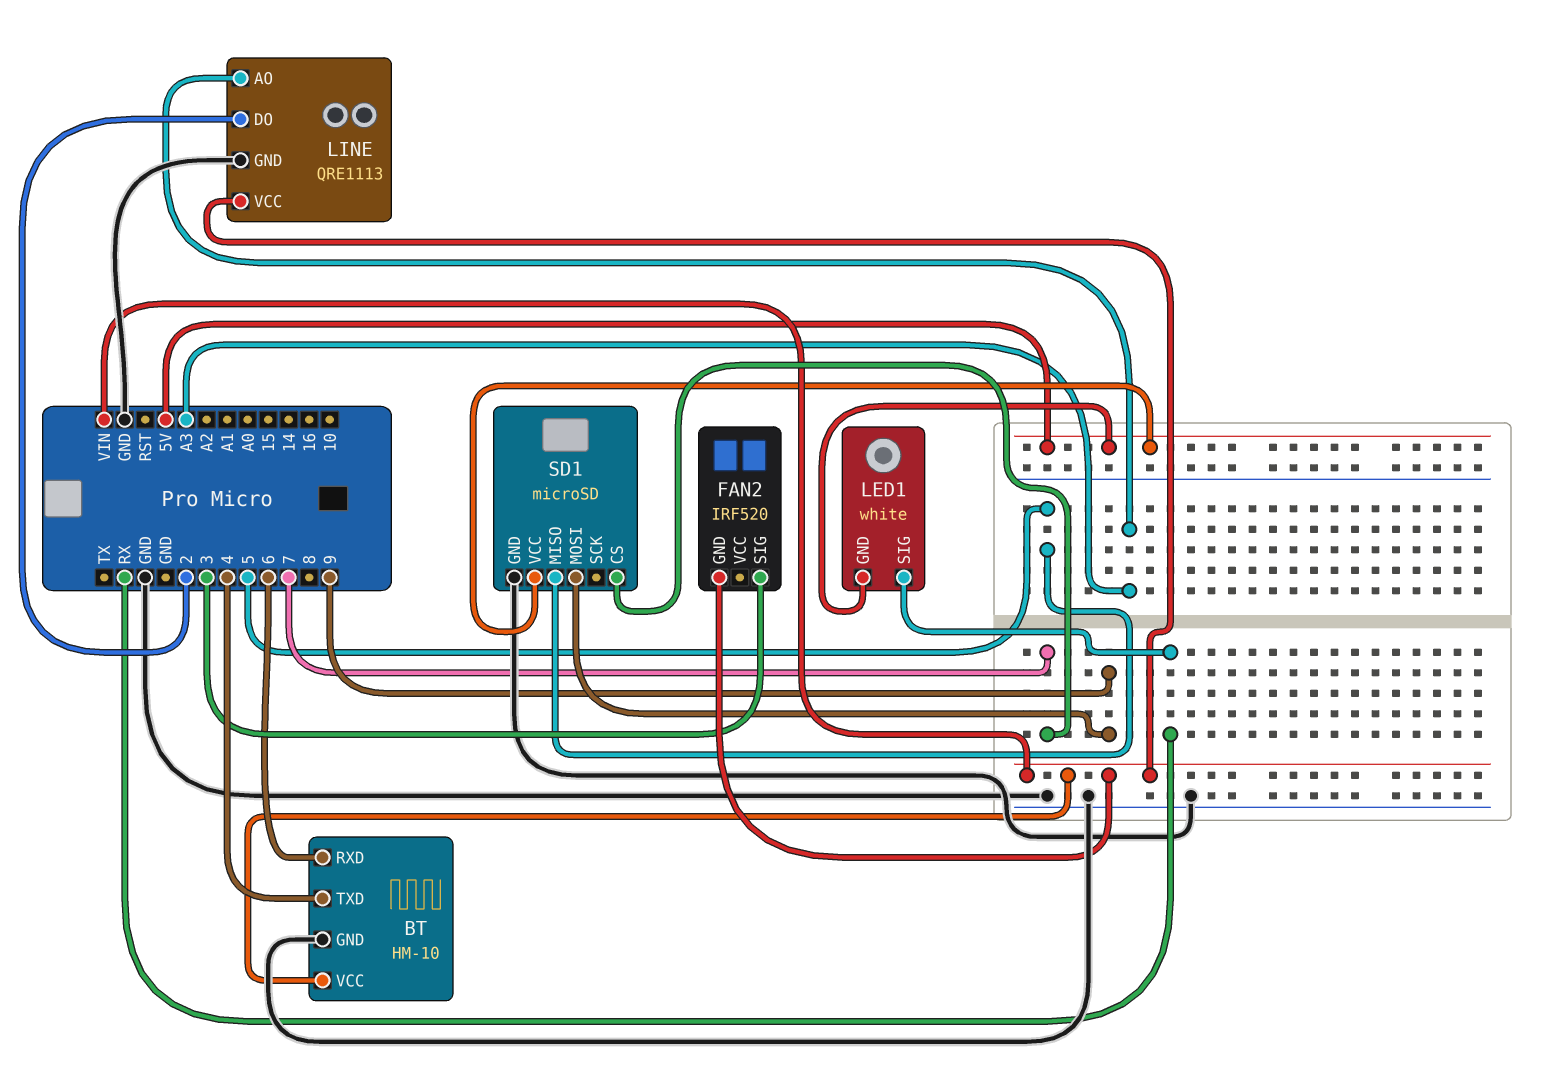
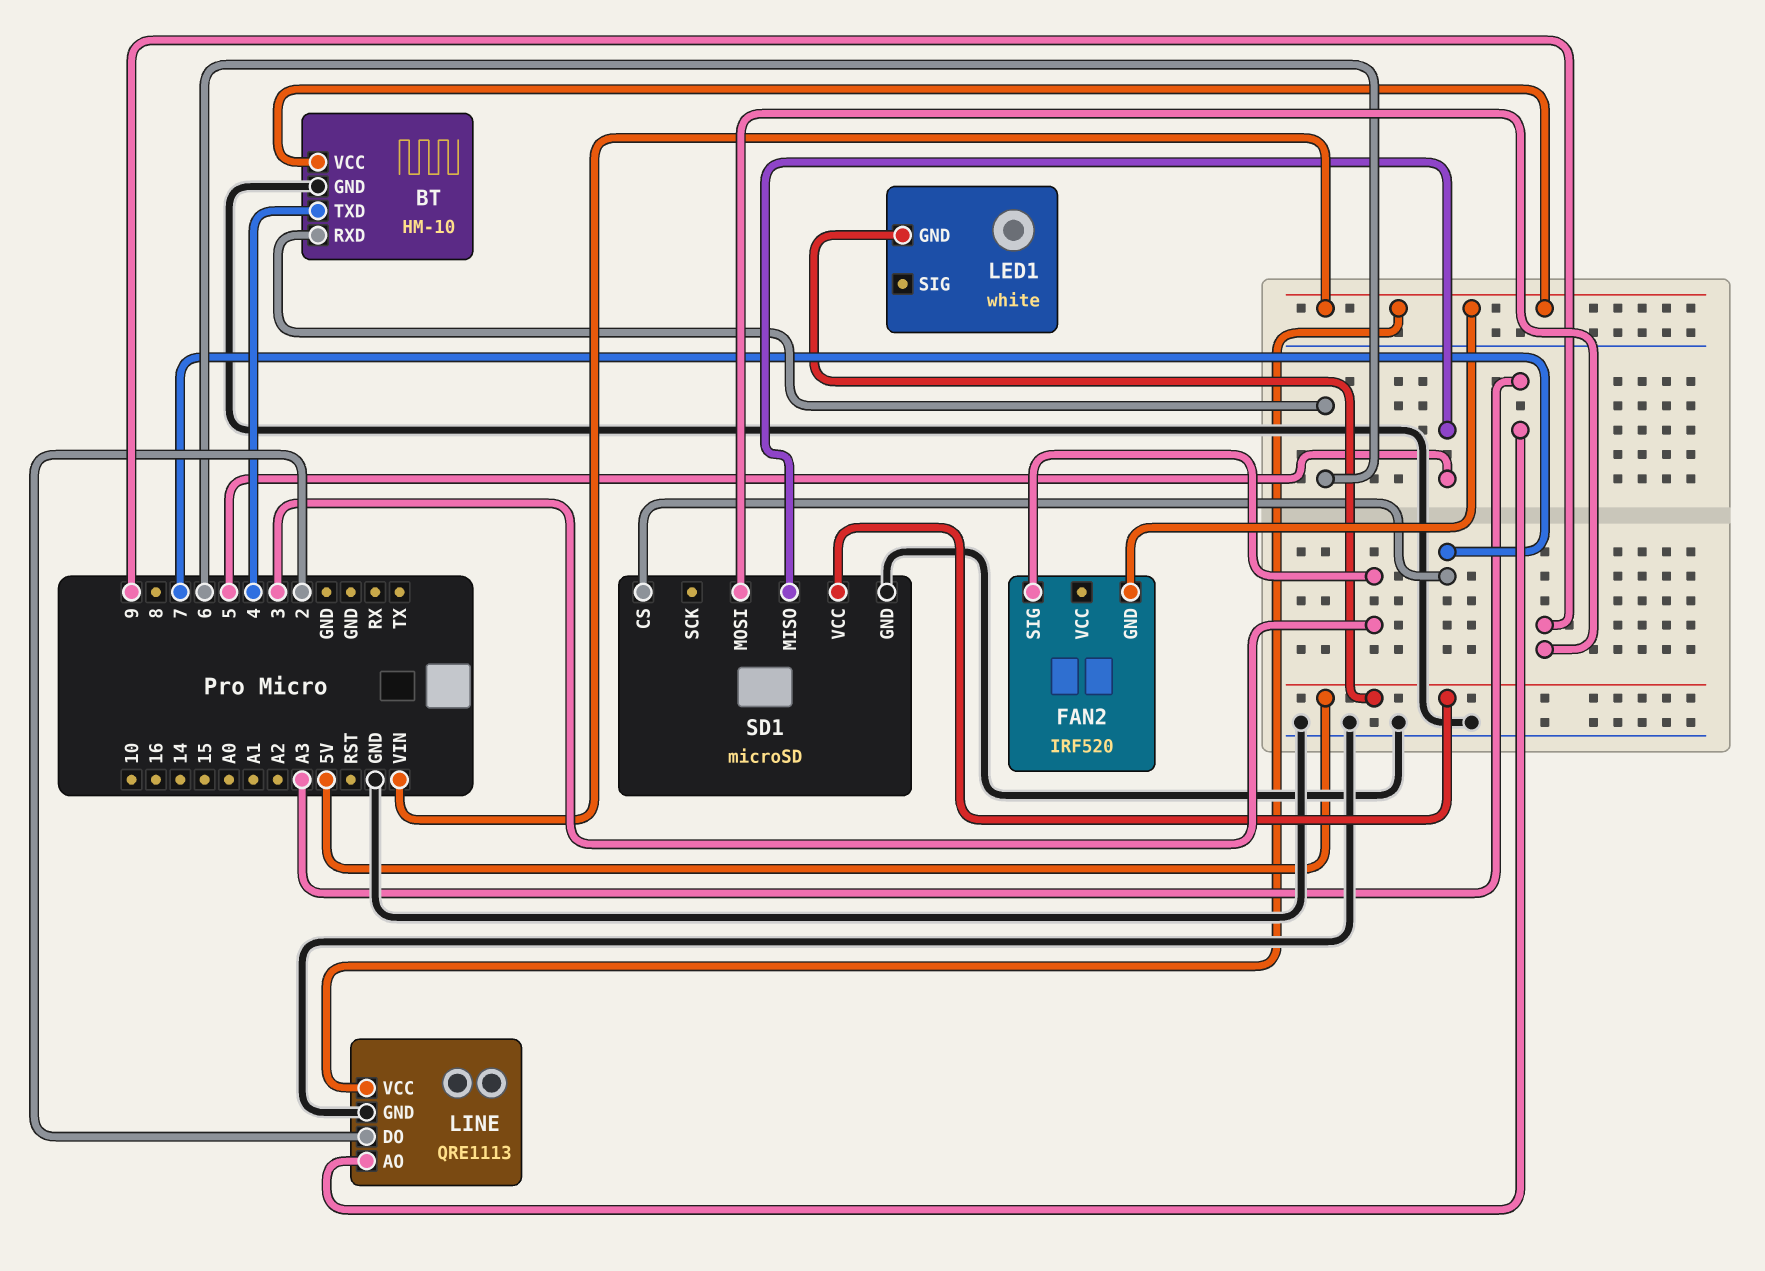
LED1 pin SIG: RX -> none

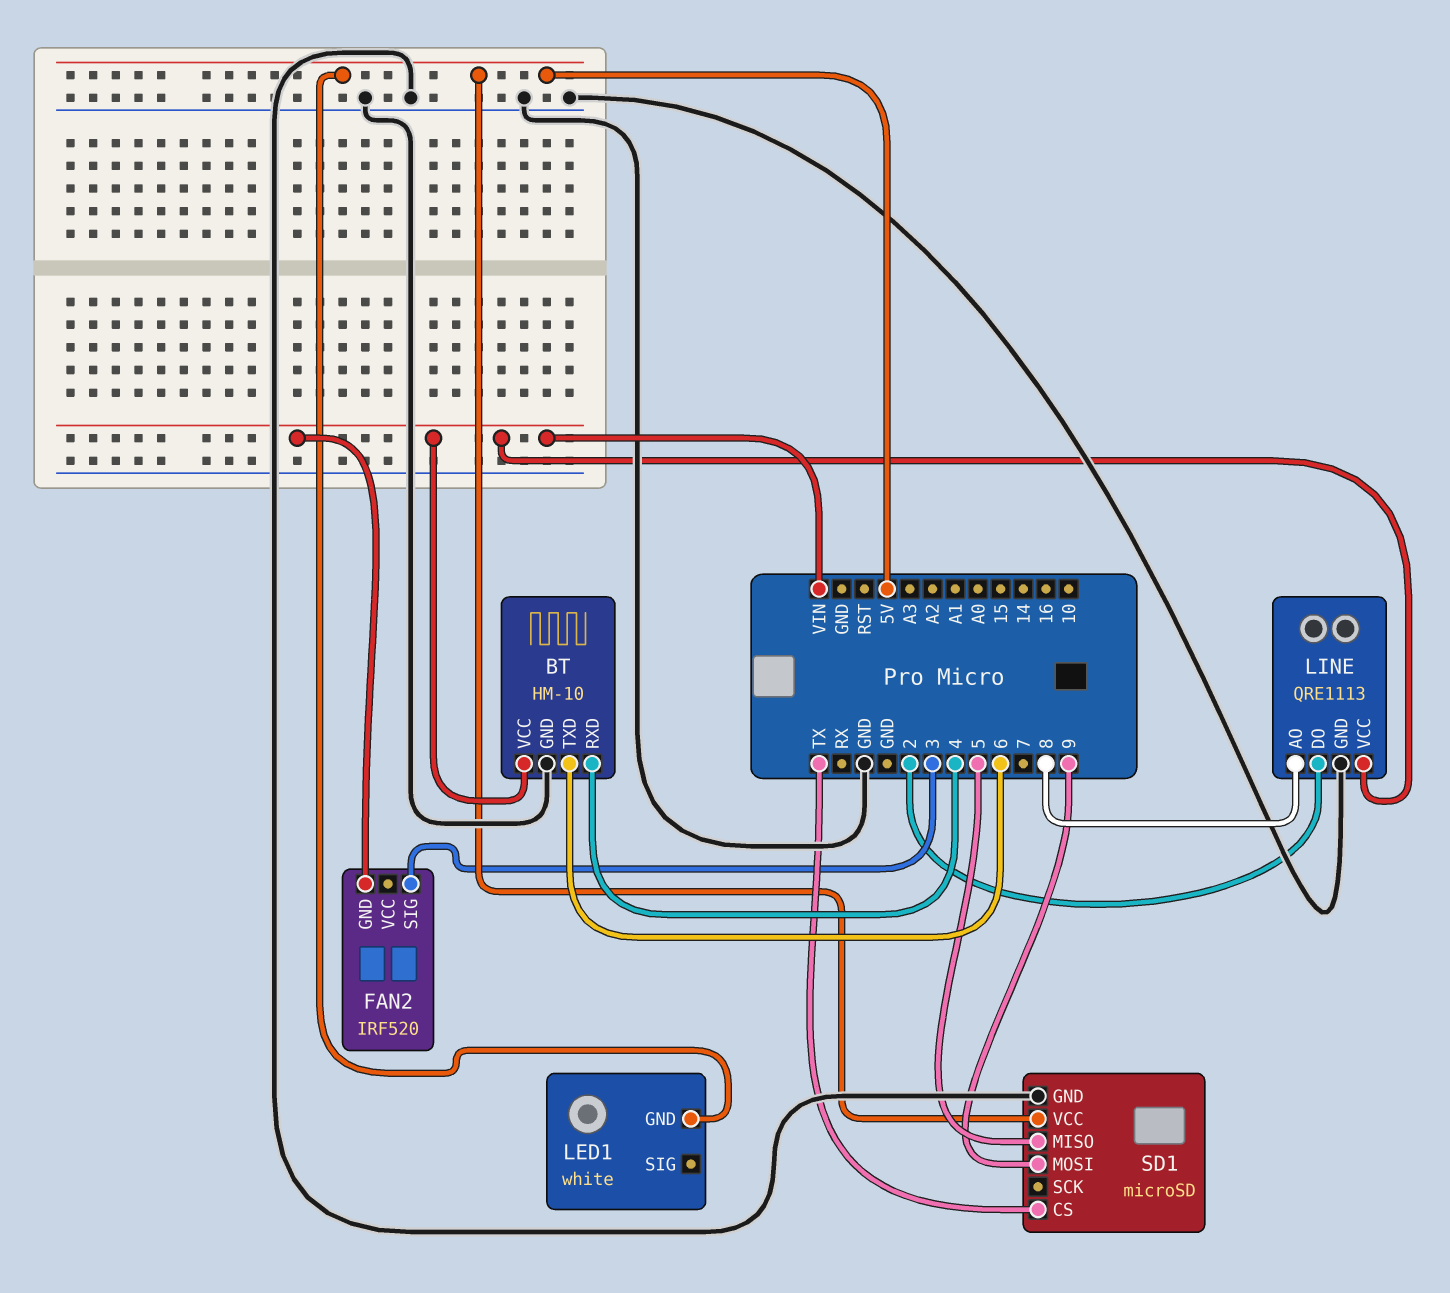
BT pin RXD: 6 -> 4
BT pin TXD: 4 -> 6
LINE pin AO: A3 -> 8
SD1 pin CS: 7 -> TX

